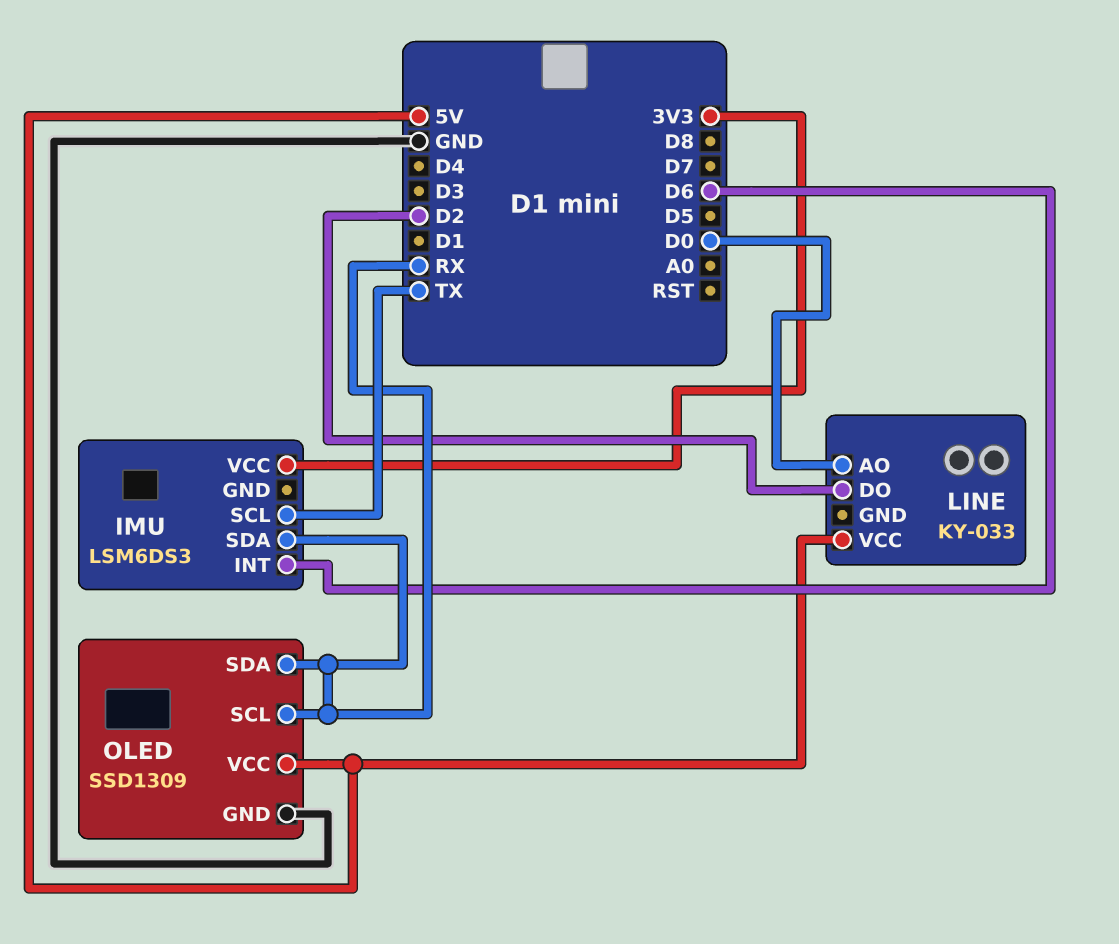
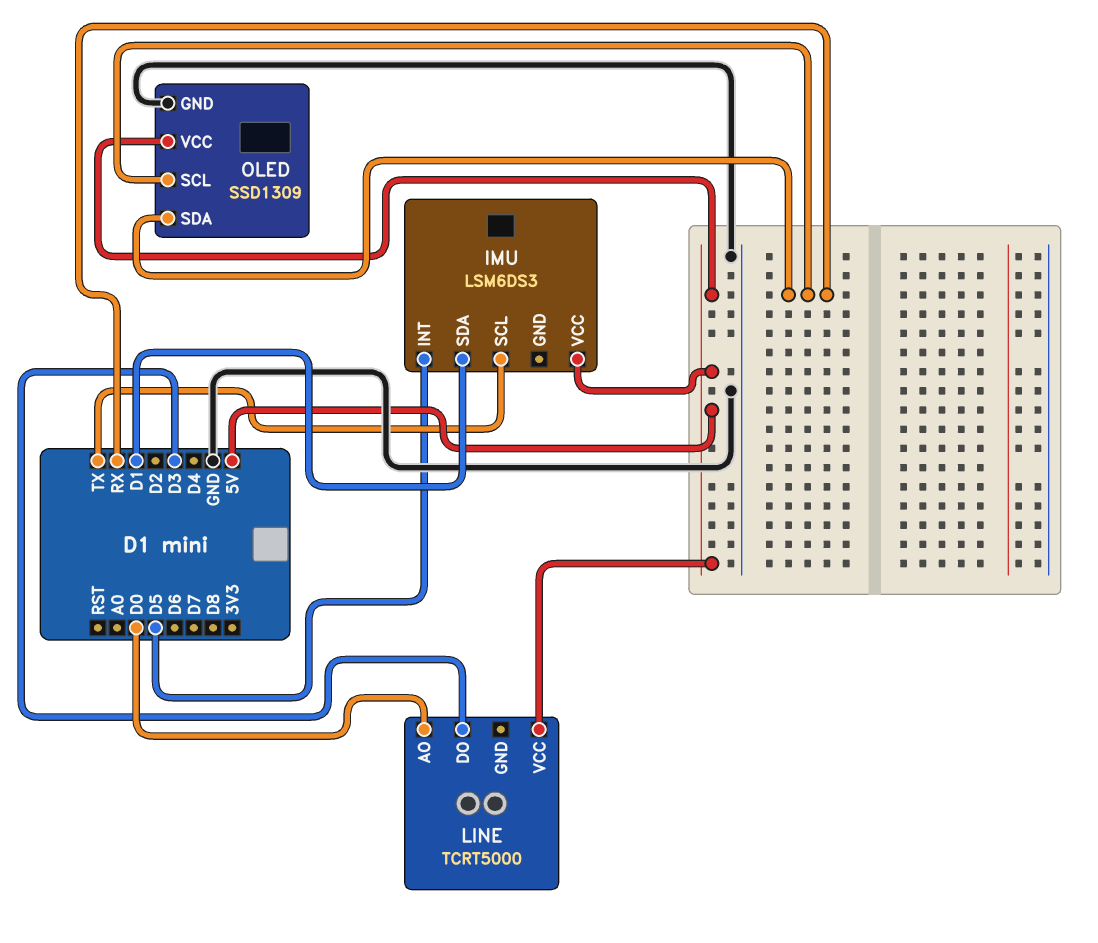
IMU pin INT: D6 -> D5
IMU pin SDA: RX -> D1
IMU pin VCC: 3V3 -> 5V
LINE: KY-033 -> TCRT5000
LINE pin DO: D2 -> D3

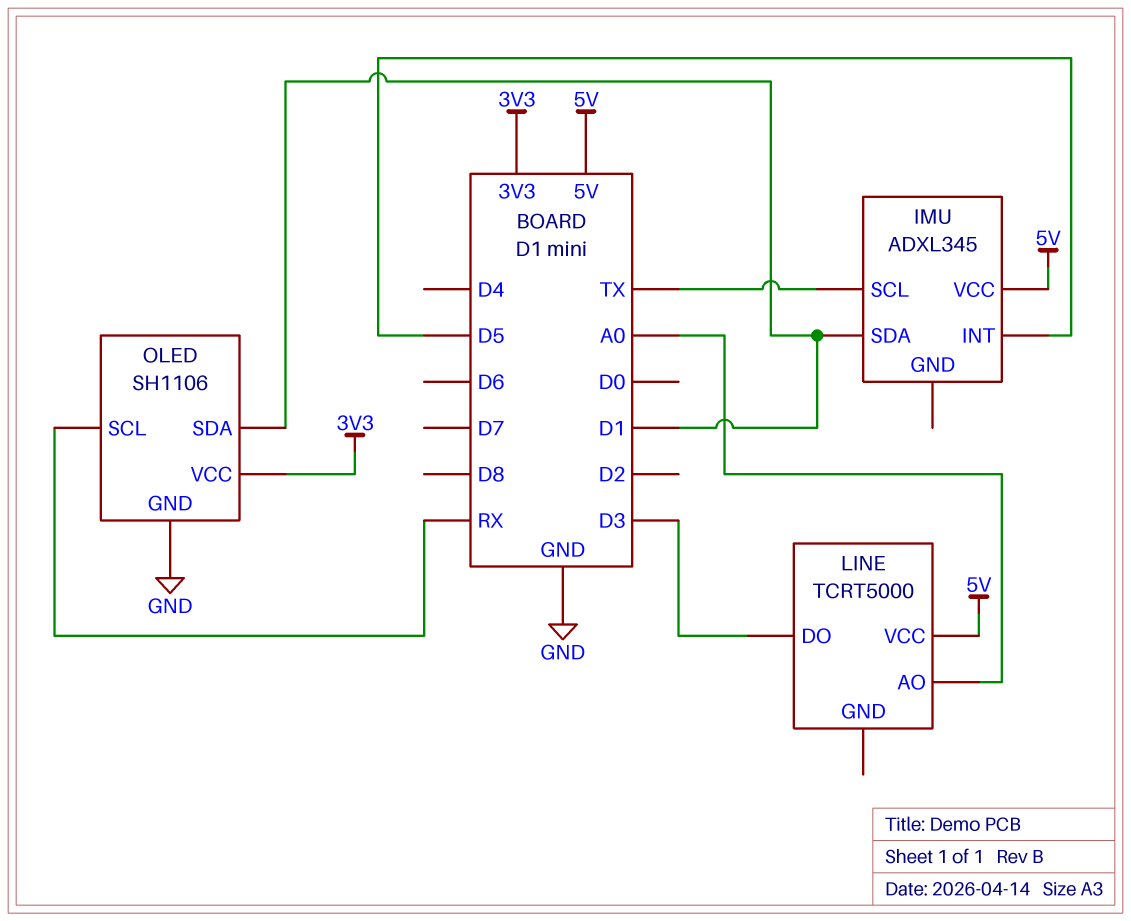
IMU: LSM6DS3 -> ADXL345
LINE pin AO: D0 -> A0
OLED: SSD1309 -> SH1106
OLED pin SDA: RX -> D1
OLED pin VCC: 5V -> 3V3

